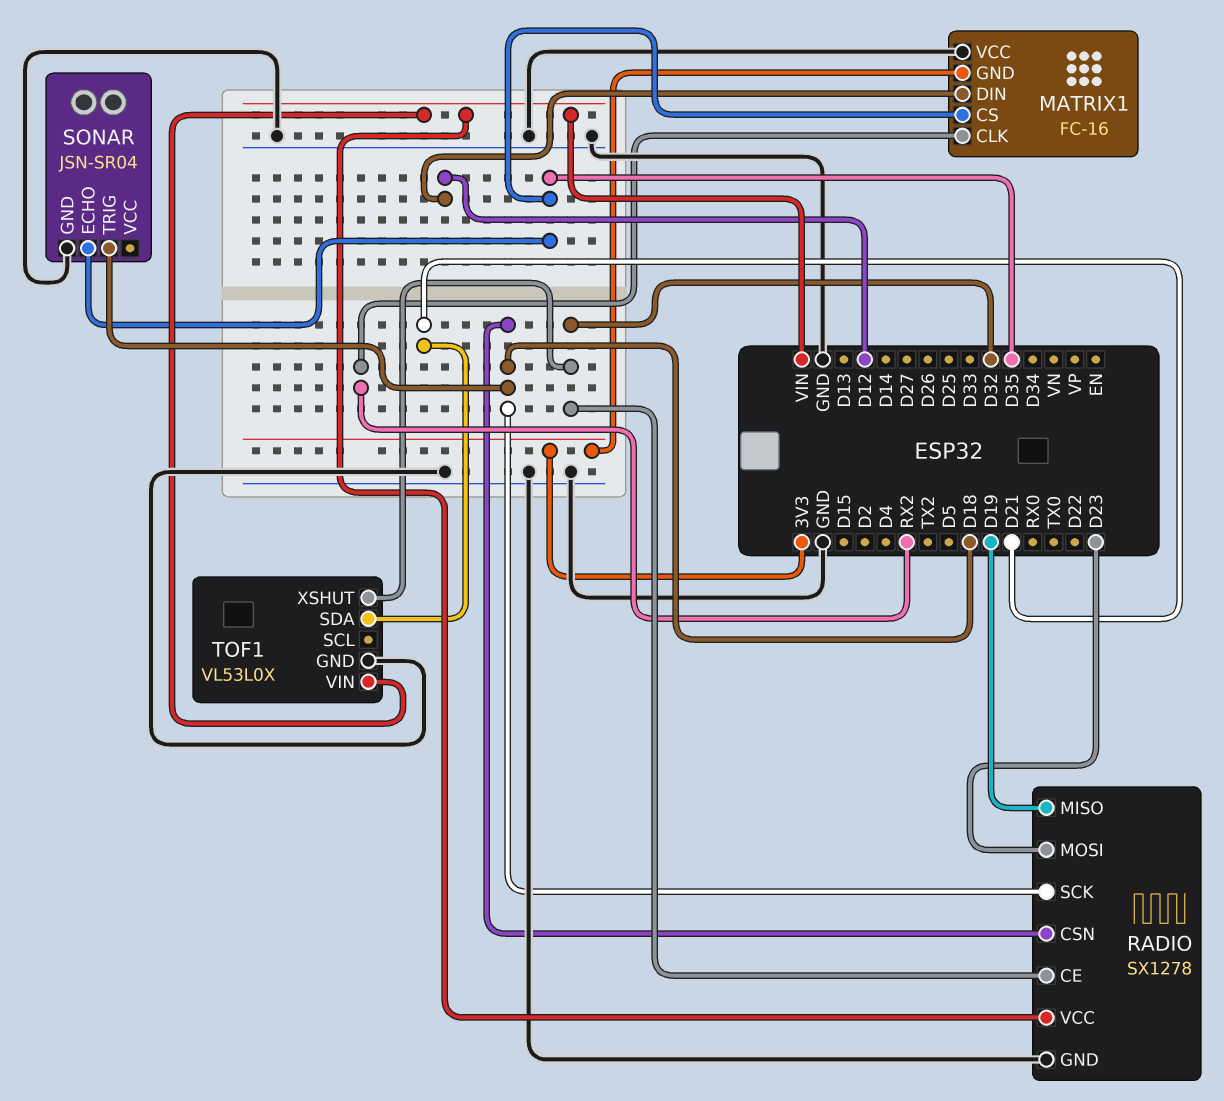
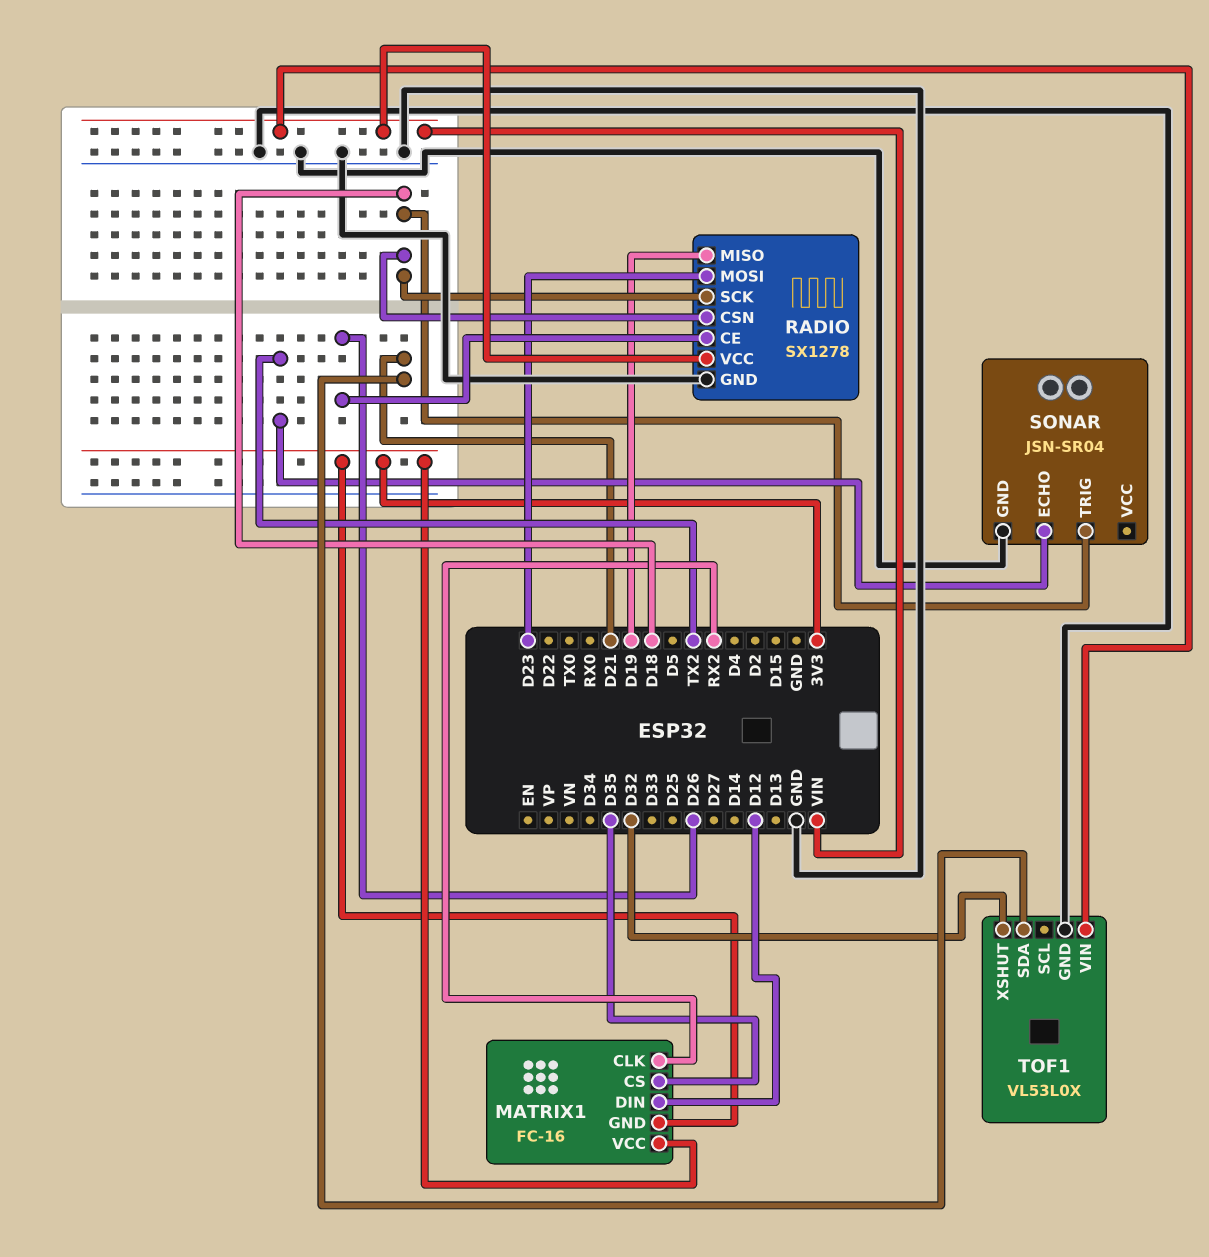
MATRIX1 pin VCC: GND -> 3V3
RADIO pin CE: D32 -> D26
SONAR pin ECHO: D35 -> TX2

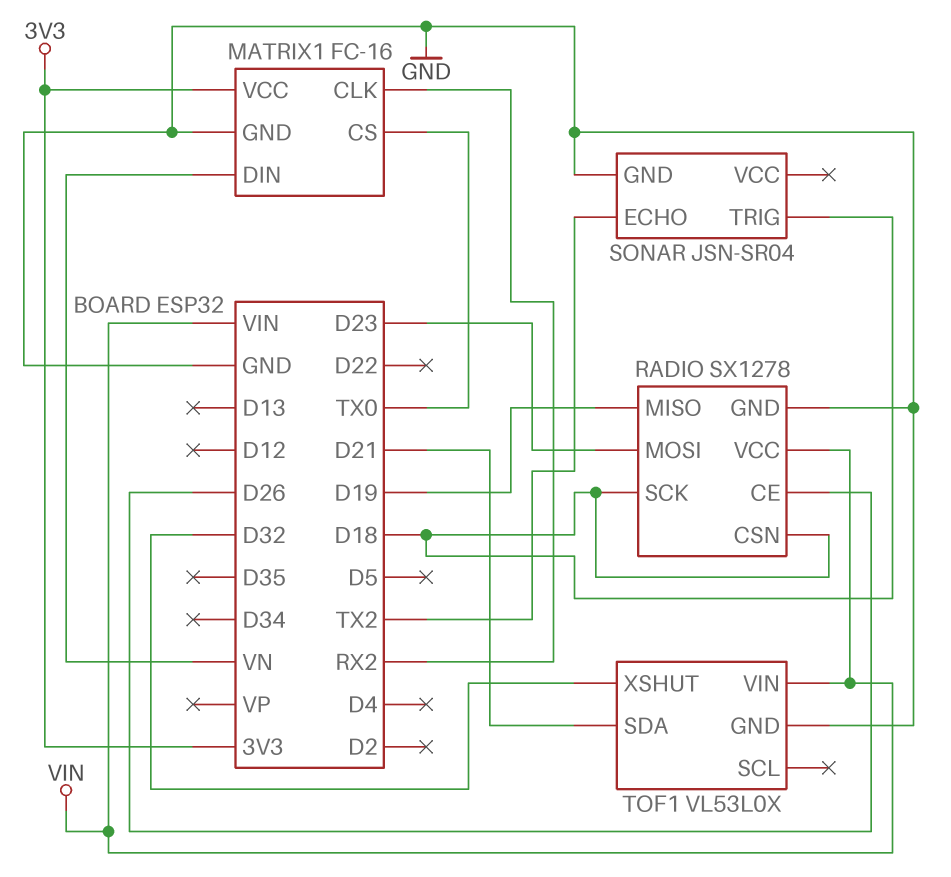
MATRIX1 pin CS: D35 -> TX0
MATRIX1 pin DIN: D12 -> VN
MATRIX1 pin GND: 3V3 -> GND

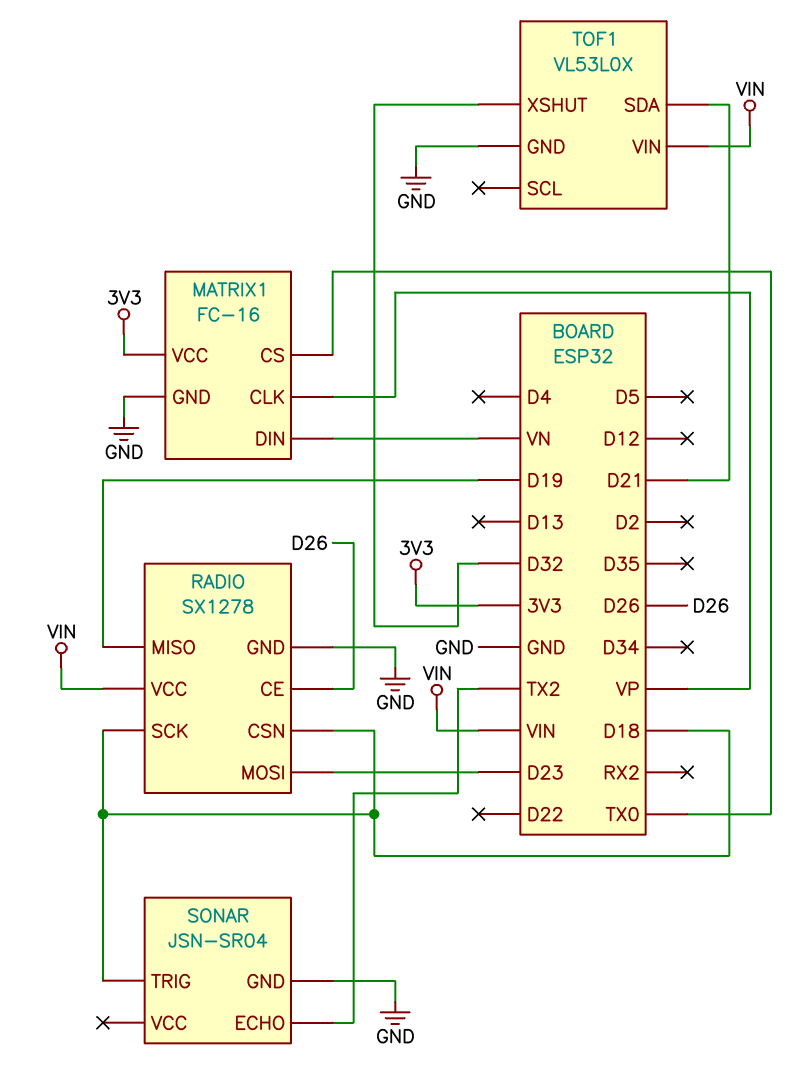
MATRIX1 pin CLK: RX2 -> VP

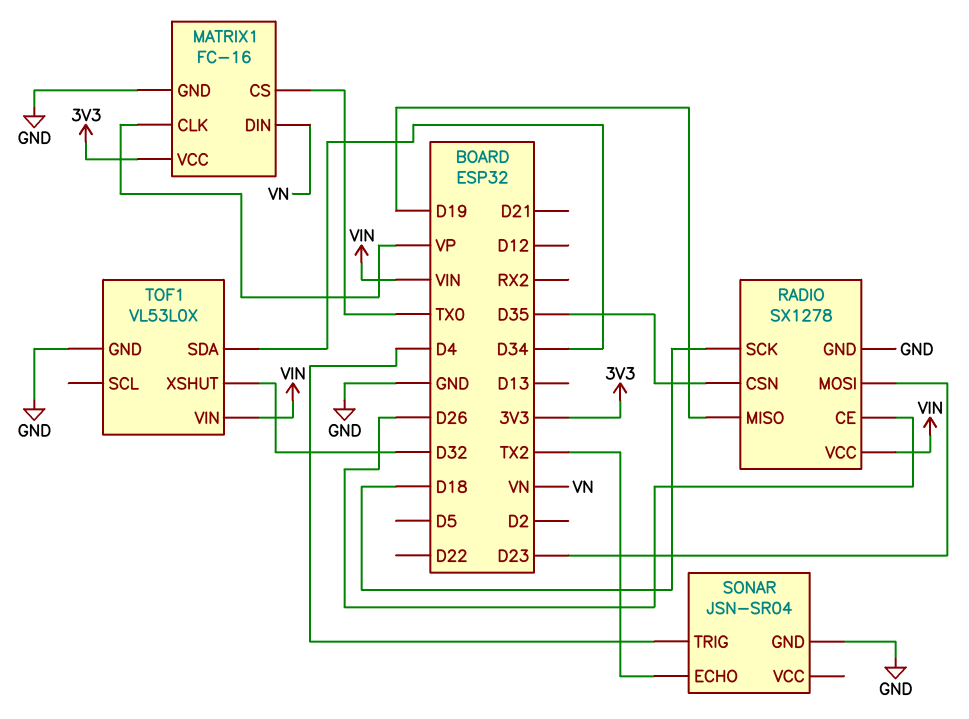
RADIO pin CSN: D18 -> D35
SONAR pin TRIG: D18 -> D4
TOF1 pin SDA: D21 -> D34

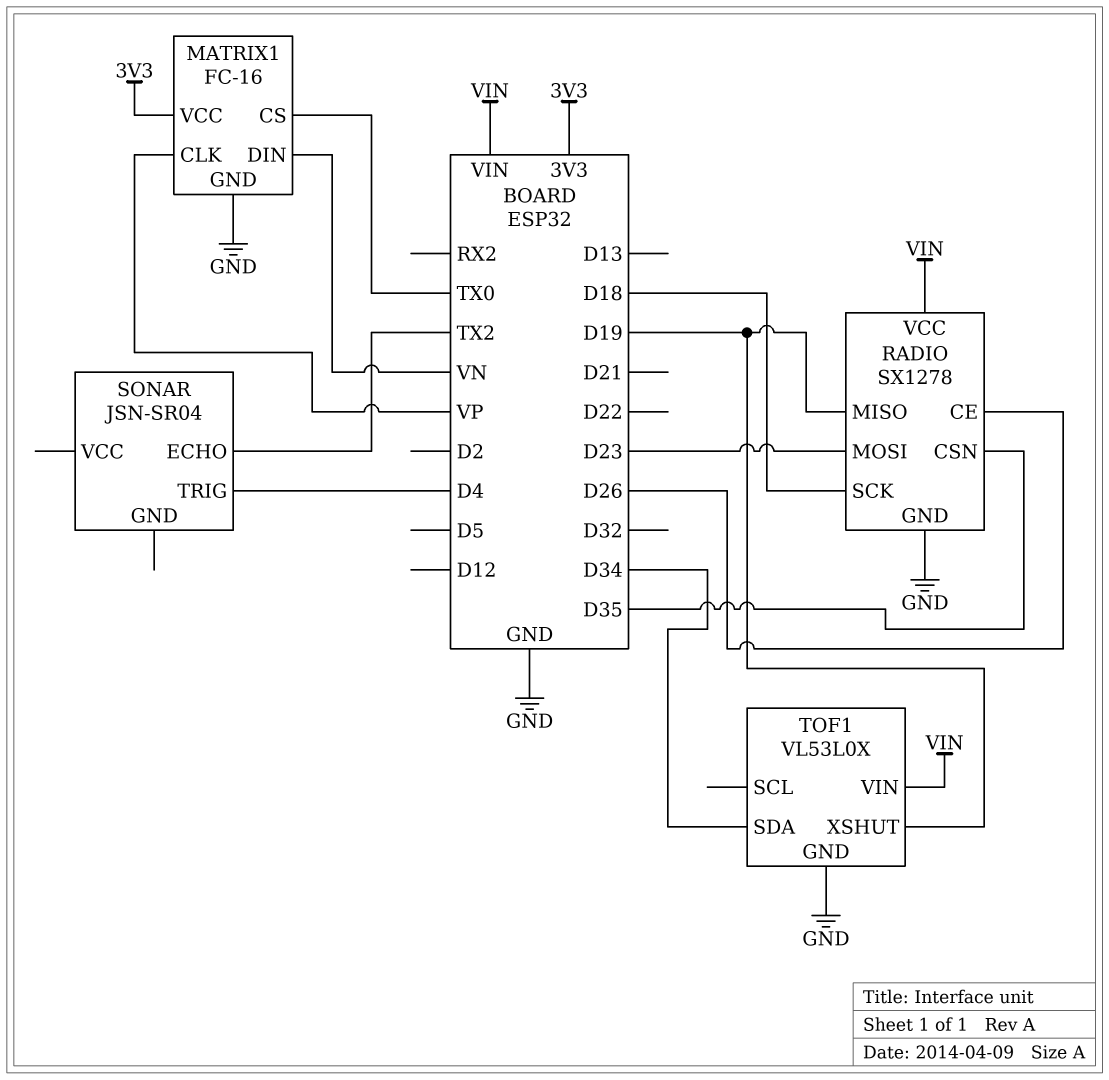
SONAR pin GND: GND -> none
TOF1 pin XSHUT: D32 -> D19

